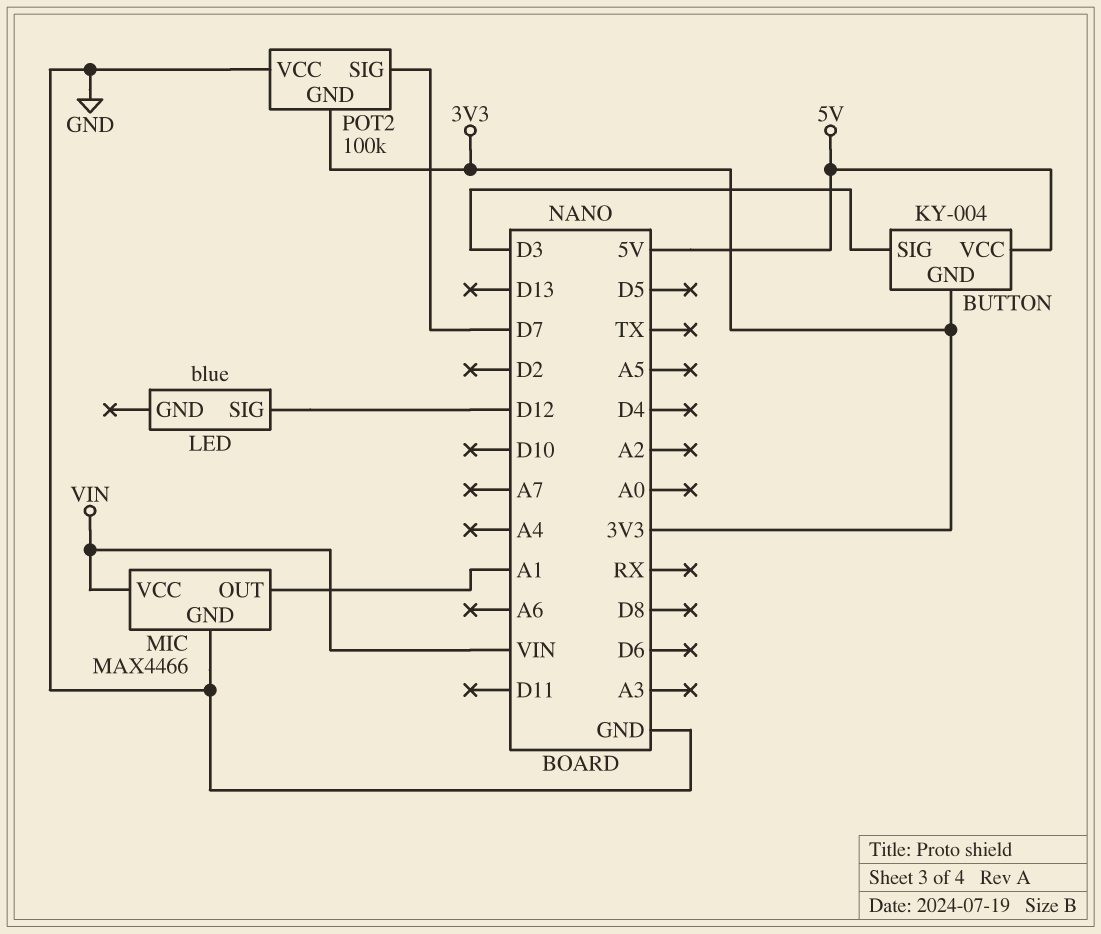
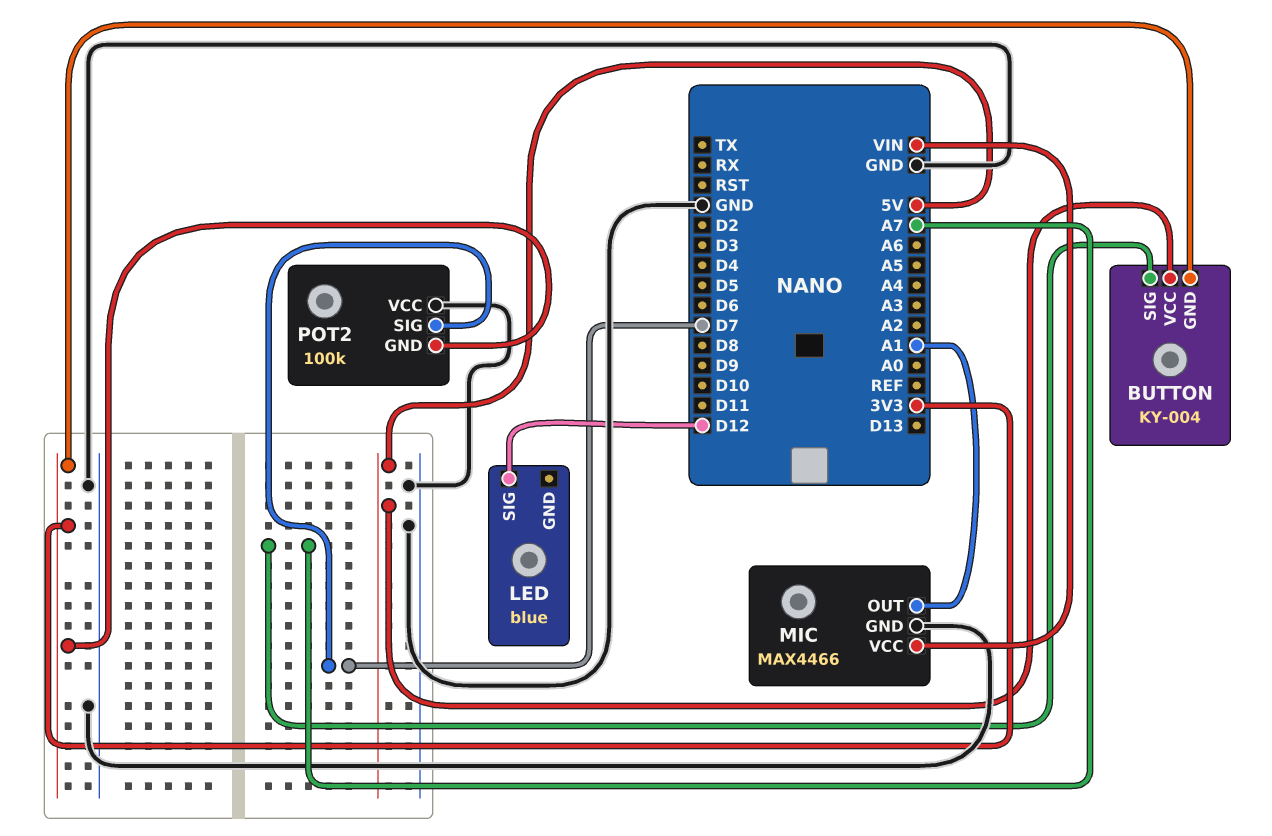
BUTTON pin SIG: D3 -> A7

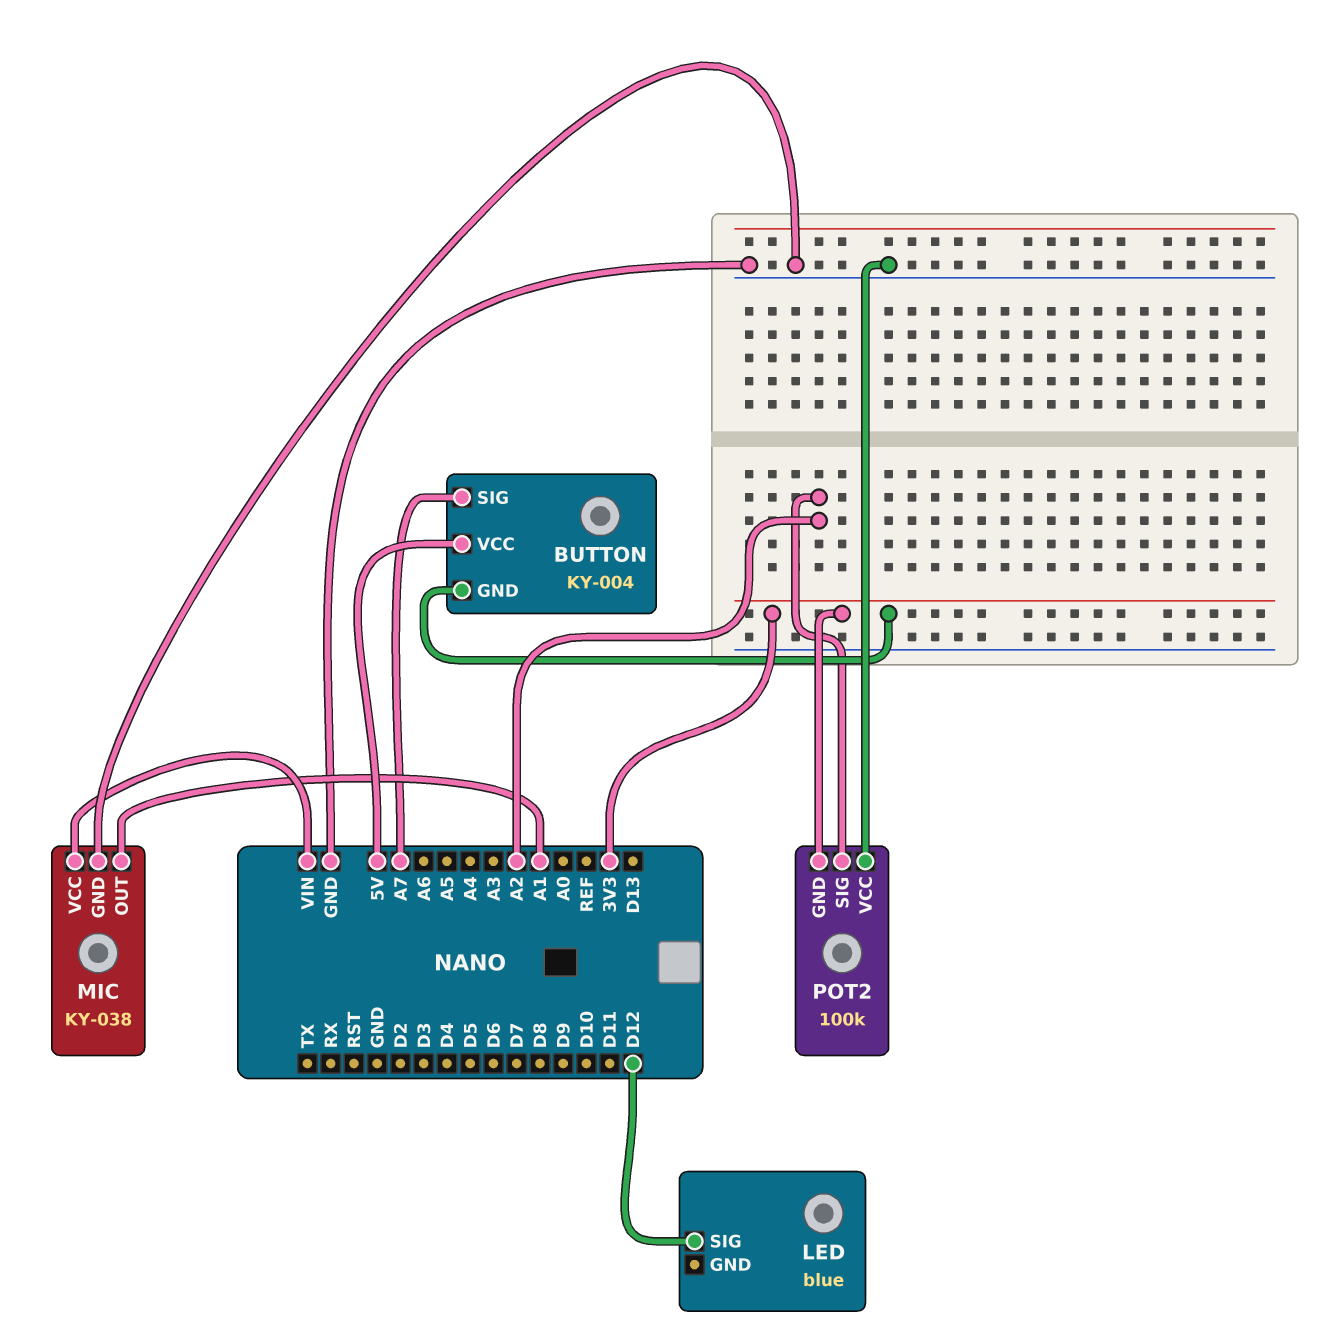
MIC: MAX4466 -> KY-038
POT2 pin SIG: D7 -> A2

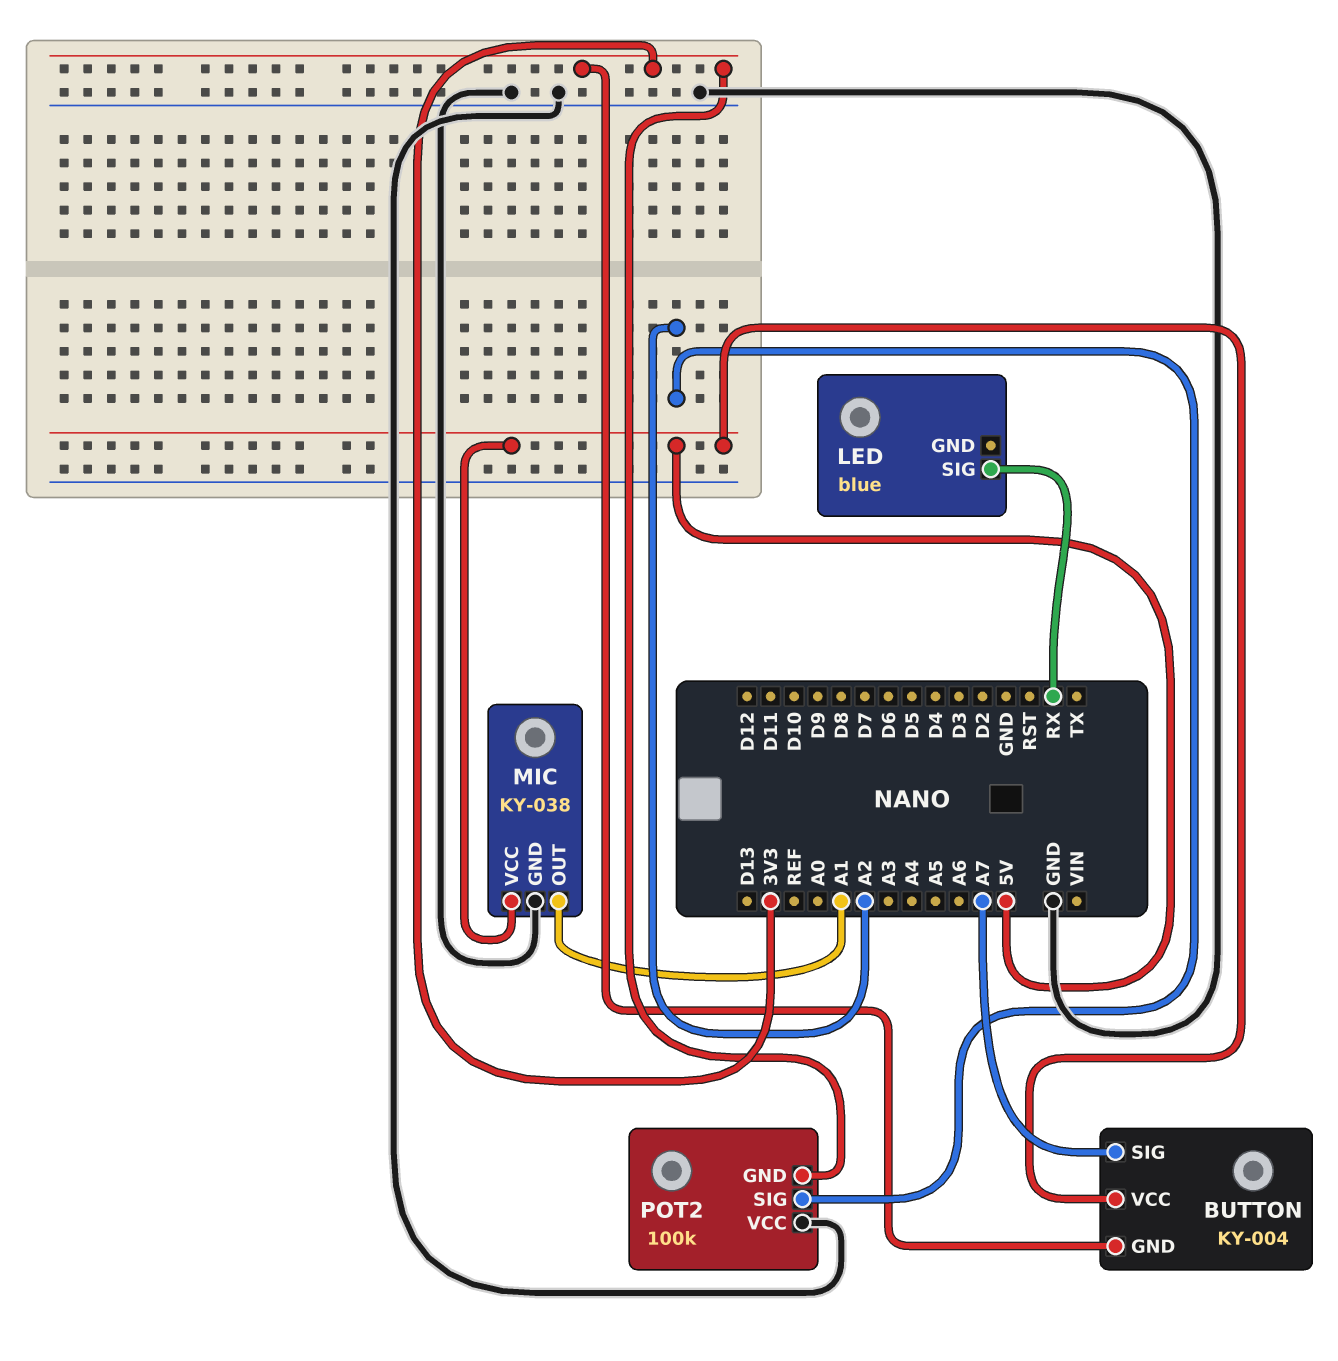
LED pin SIG: D12 -> RX
MIC pin VCC: VIN -> 5V

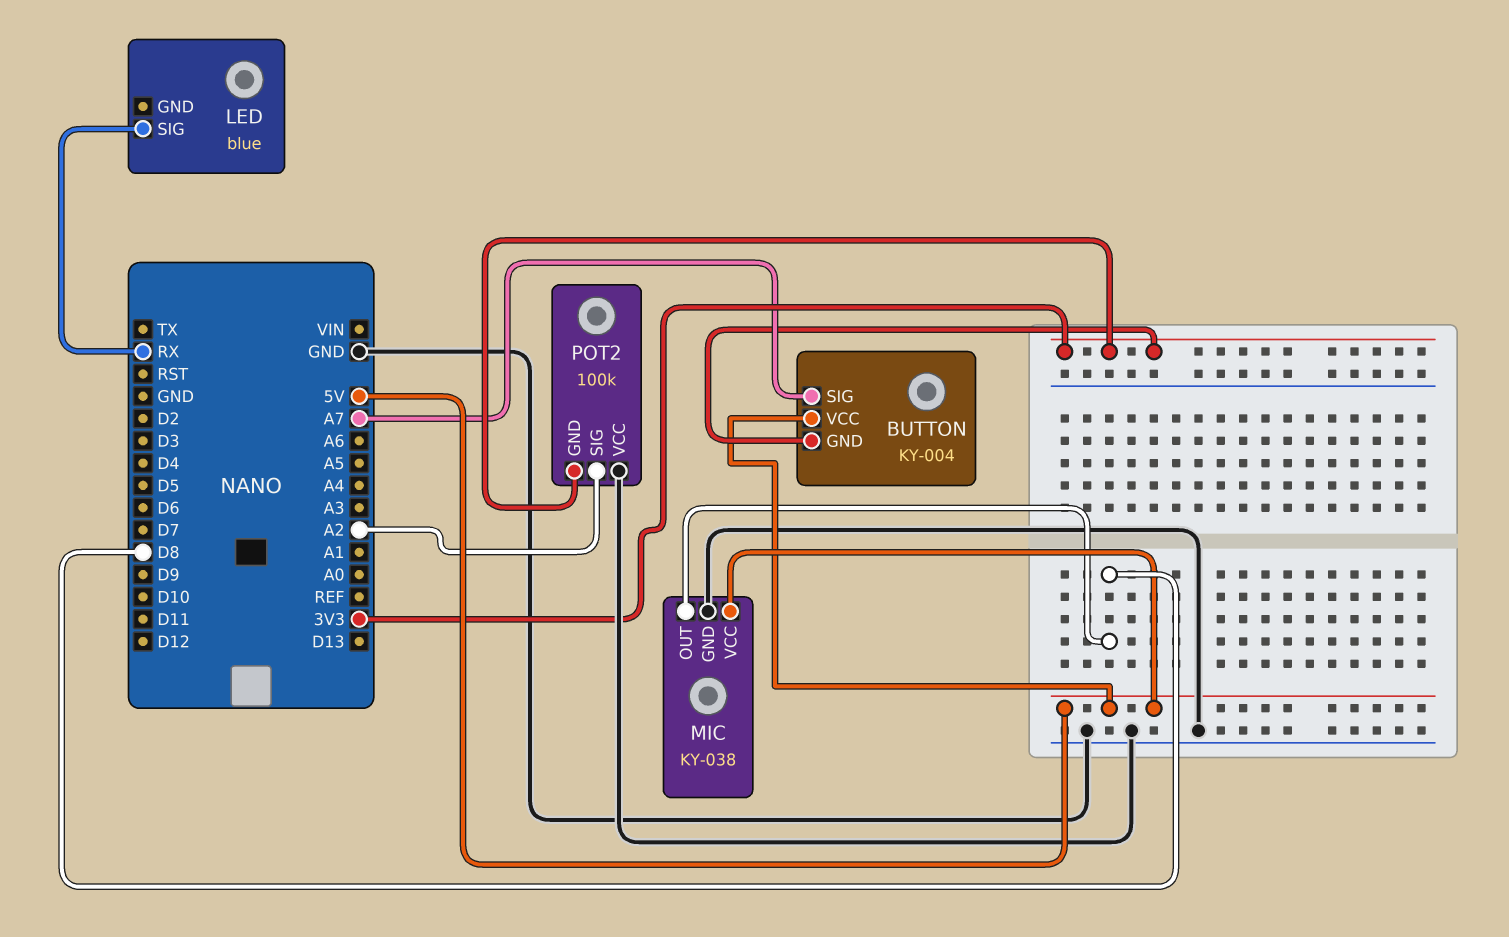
MIC pin OUT: A1 -> D8

